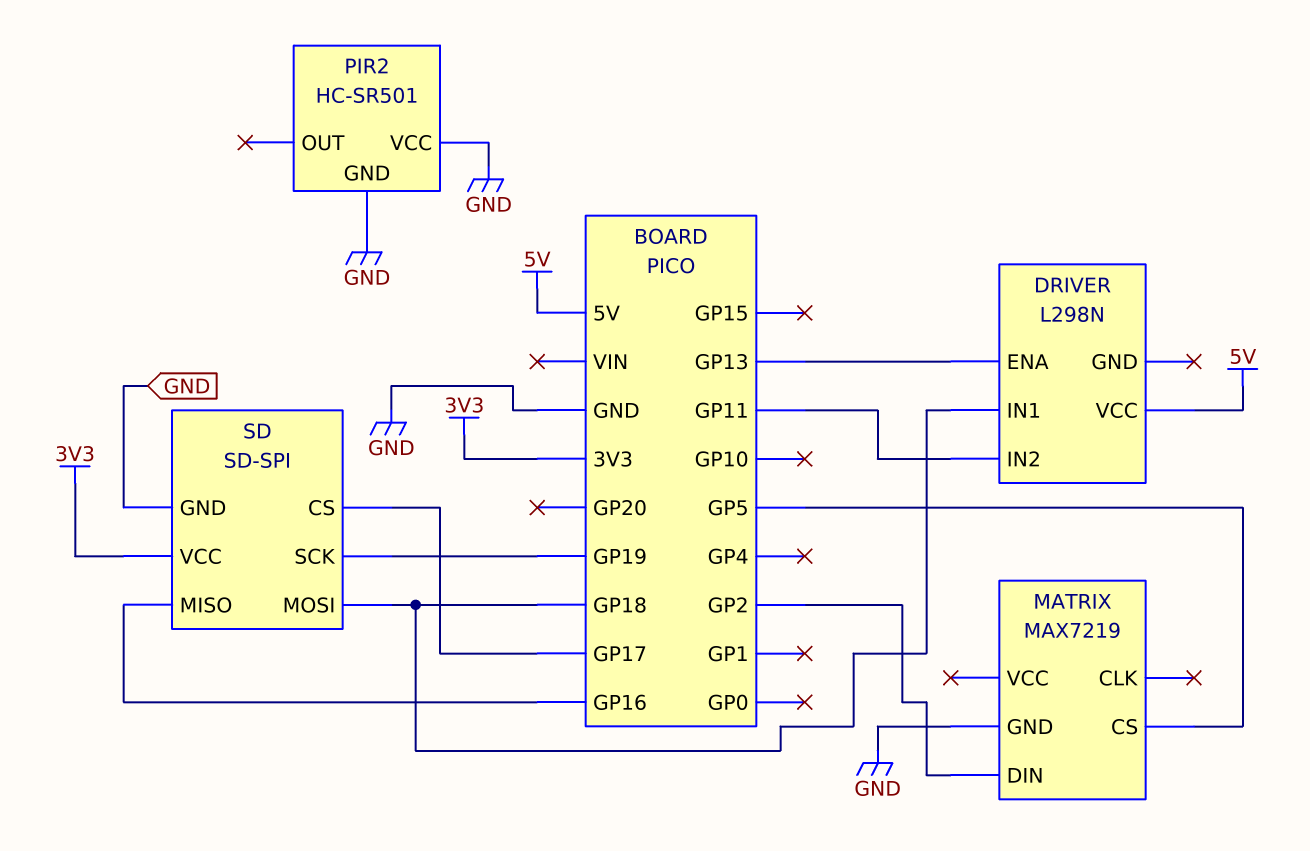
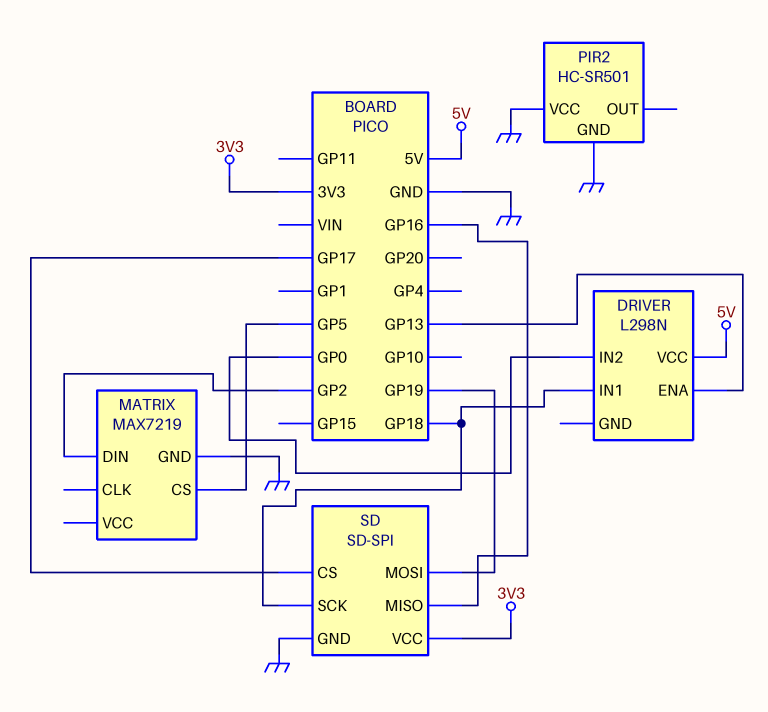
DRIVER pin IN2: GP11 -> GP0
SD pin MOSI: GP18 -> GP19
SD pin SCK: GP19 -> GP18

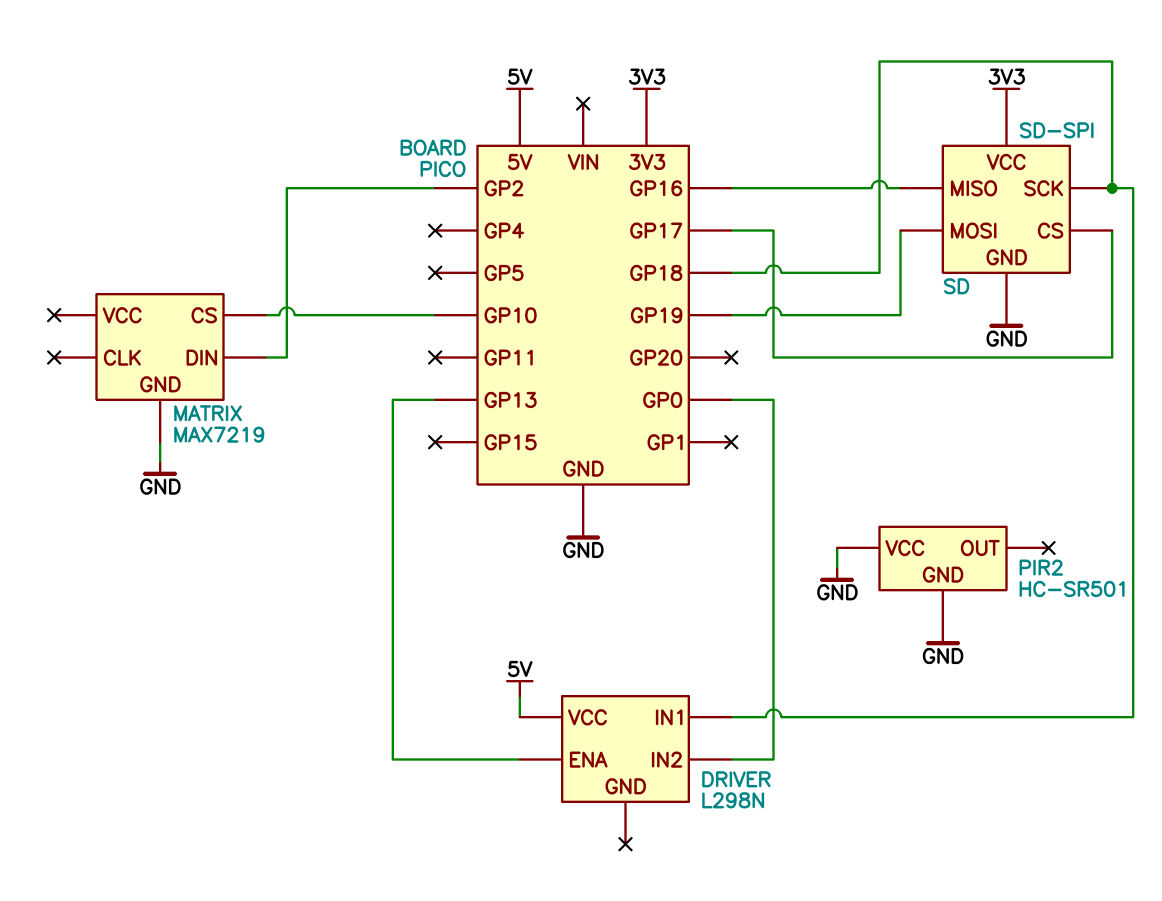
MATRIX pin CS: GP5 -> GP10

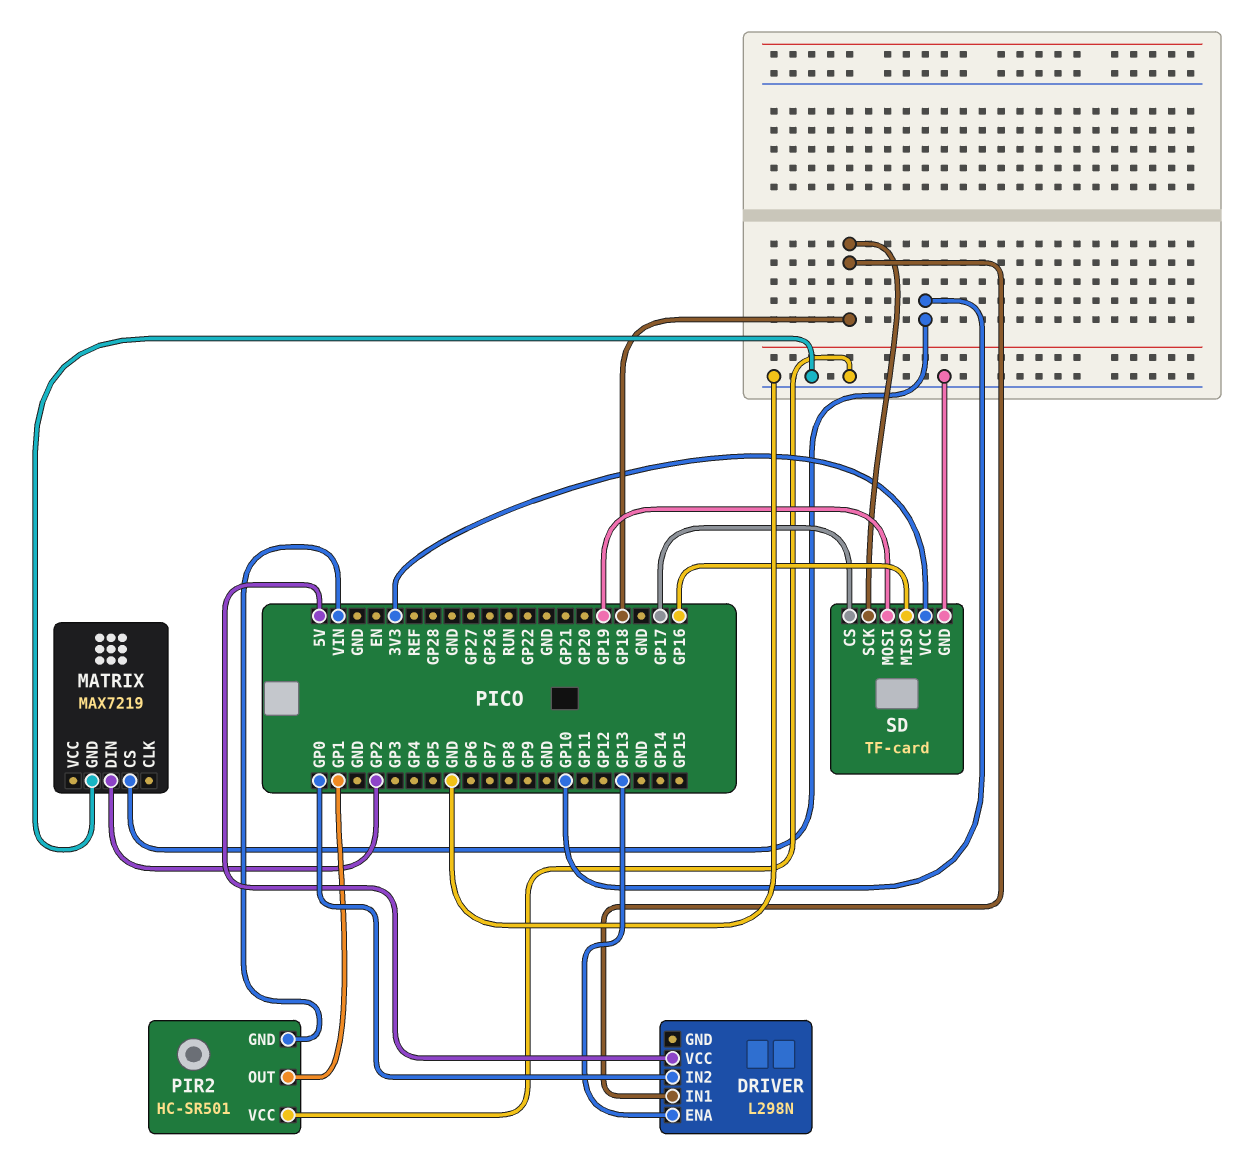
PIR2 pin GND: GND -> VIN
PIR2 pin OUT: none -> GP1
SD: SD-SPI -> TF-card

